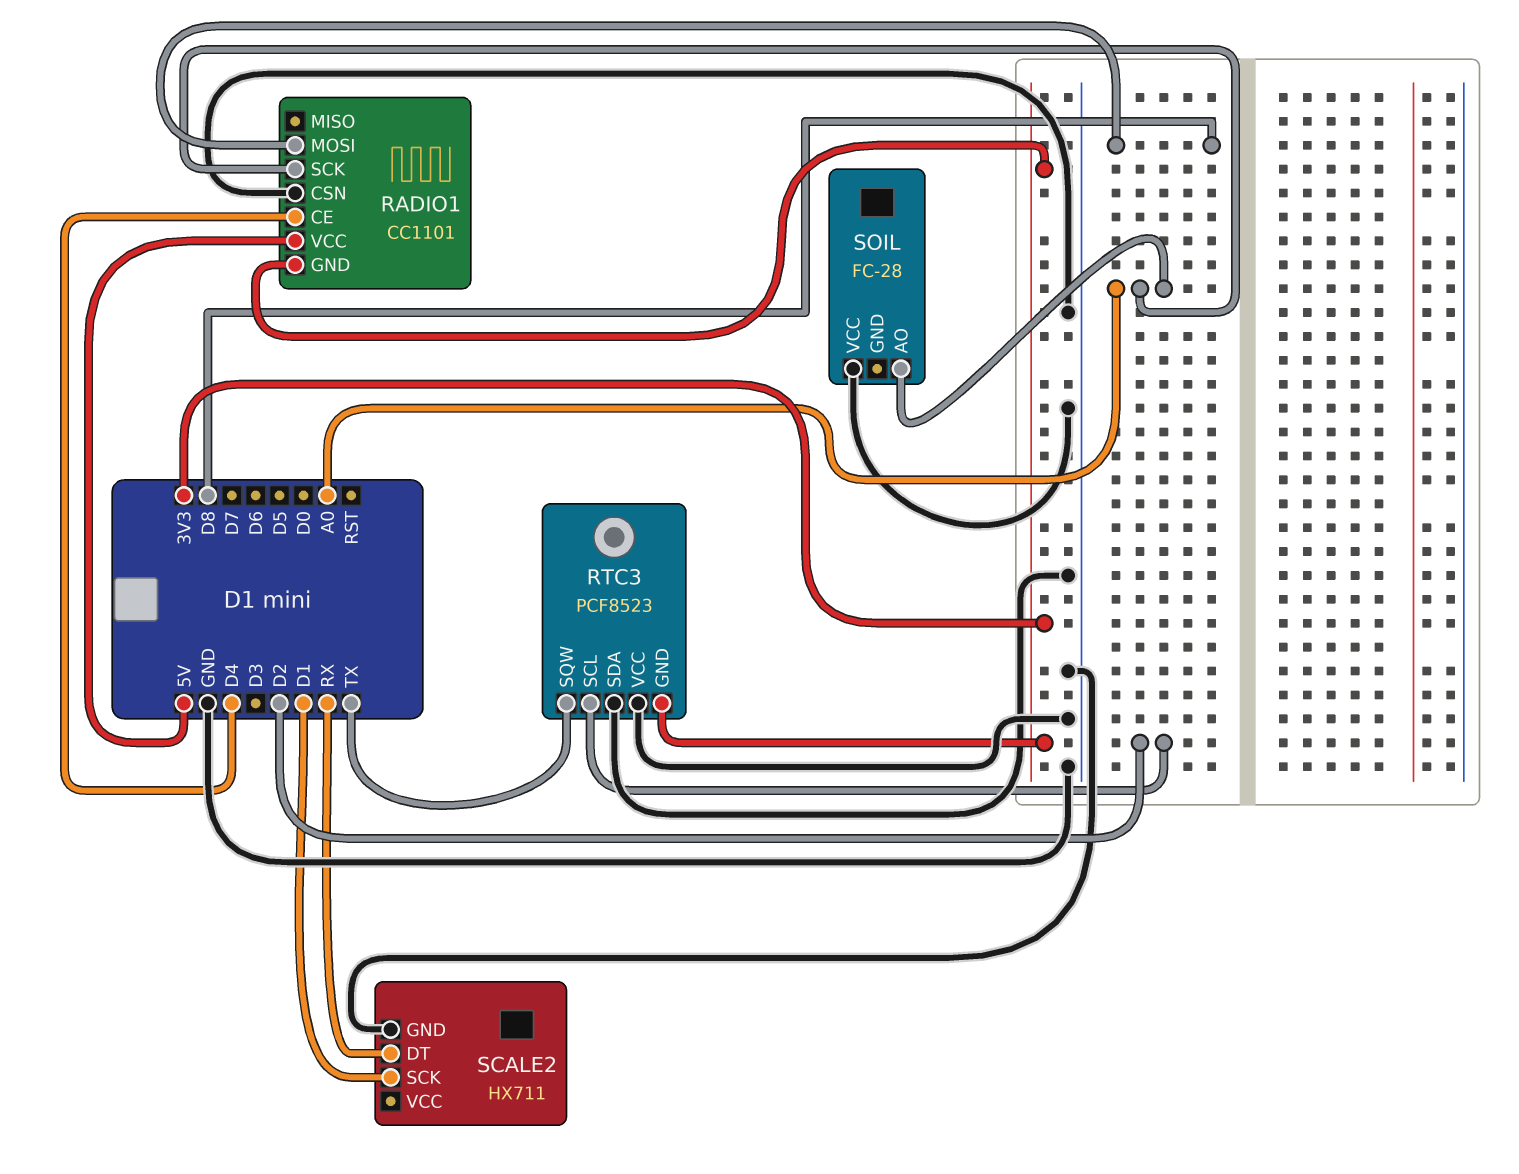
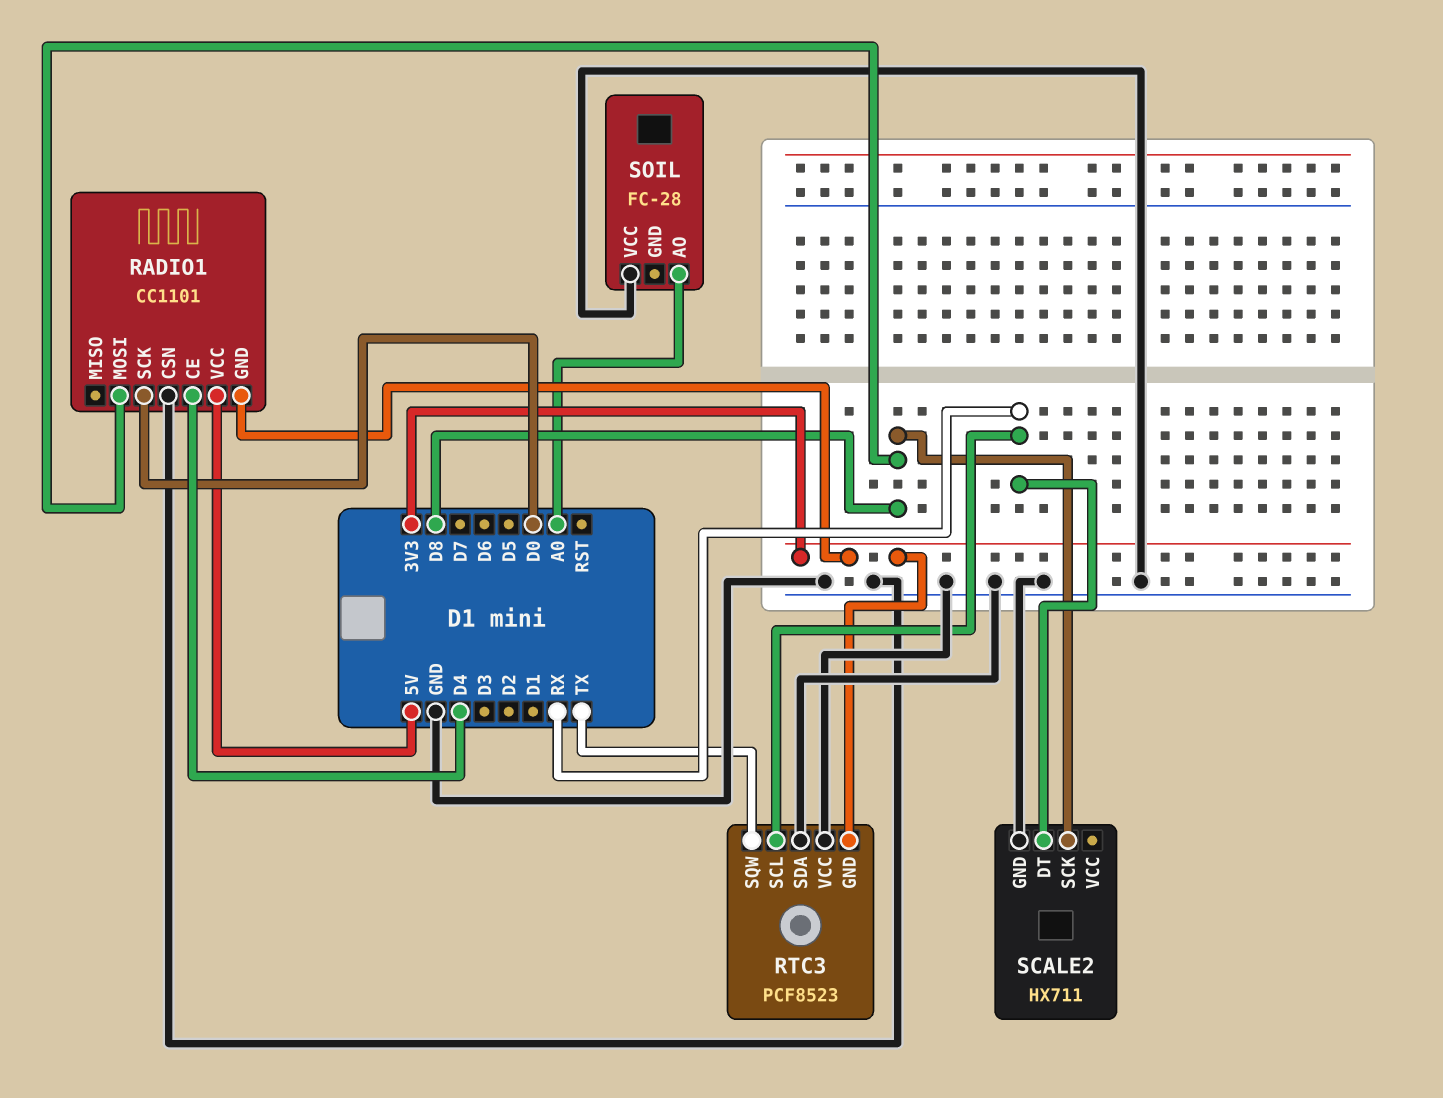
RADIO1 pin SCK: A0 -> D0
RTC3 pin SCL: D2 -> RX
SCALE2 pin SCK: D1 -> D8

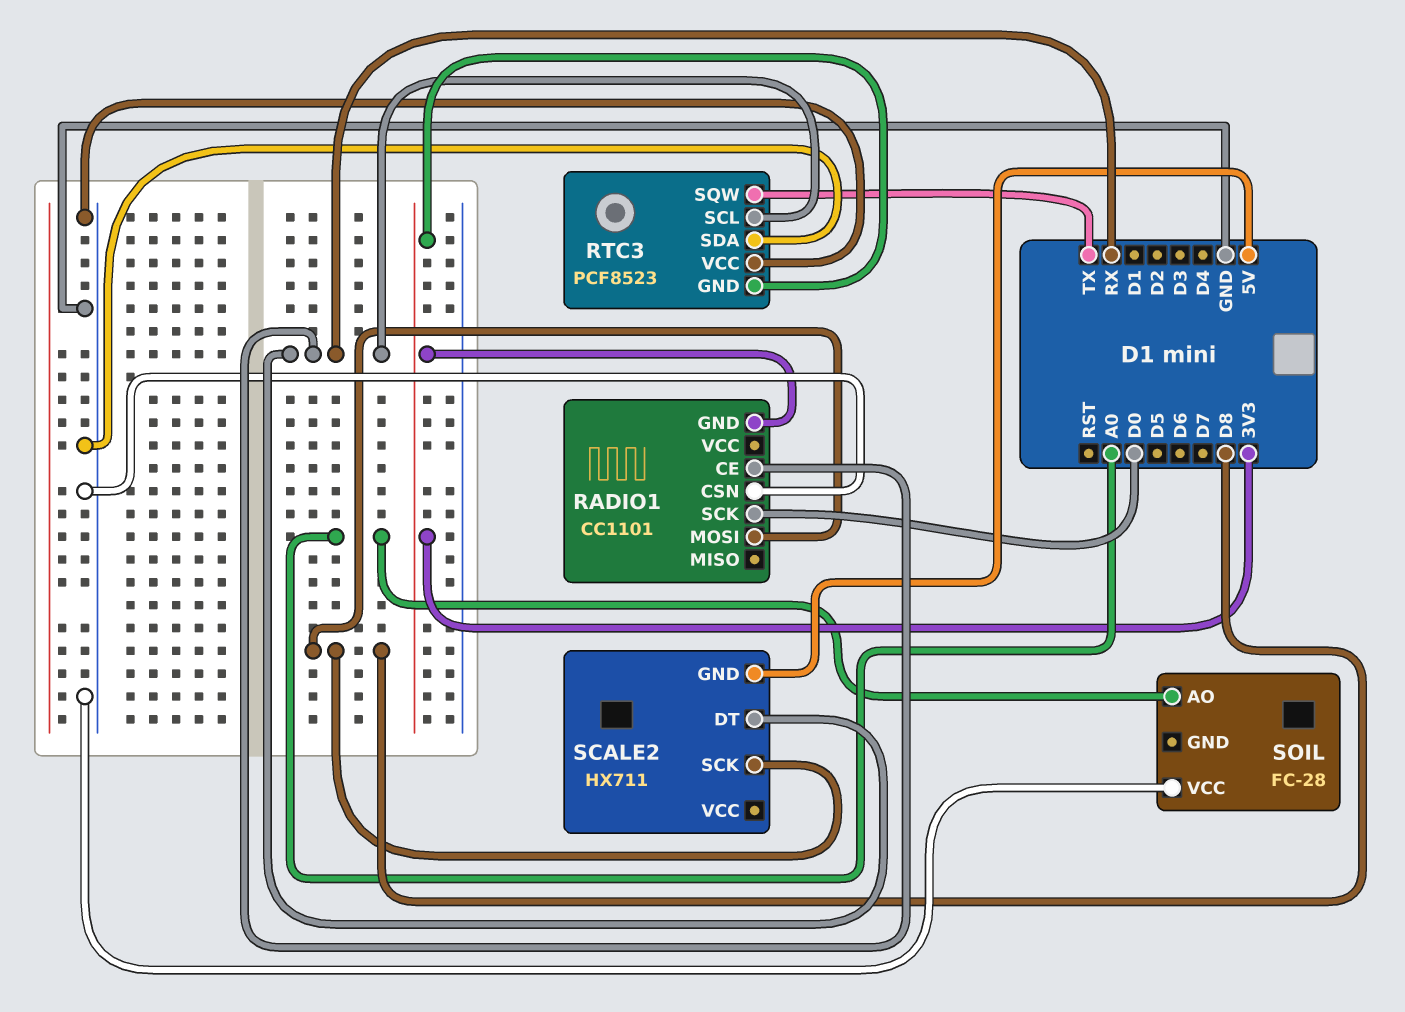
RADIO1 pin CE: D4 -> RX
RADIO1 pin VCC: 5V -> none
SCALE2 pin GND: GND -> 5V

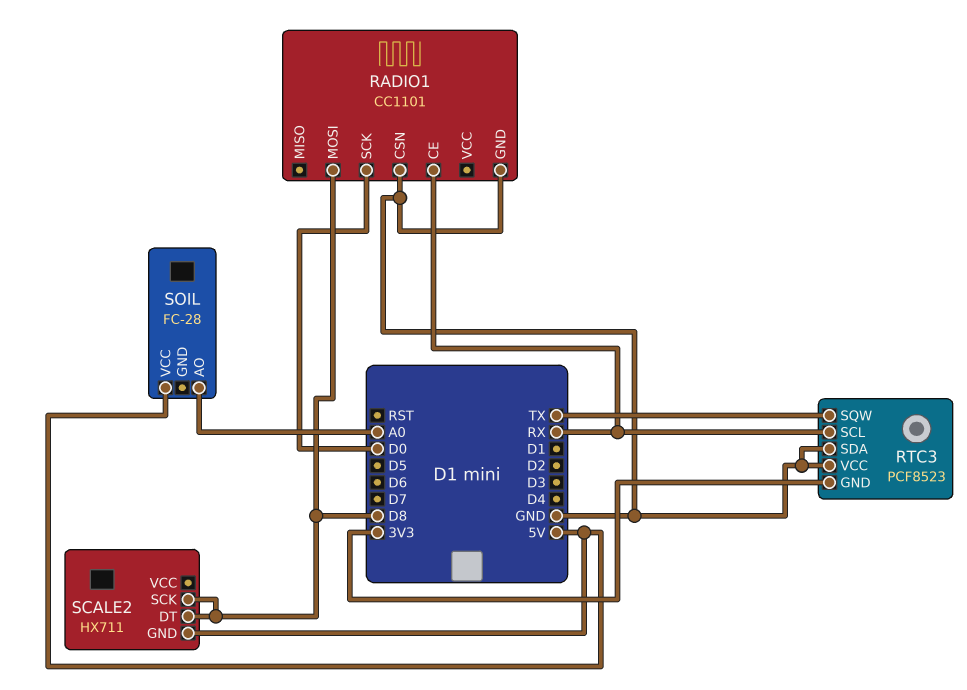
RADIO1 pin GND: 3V3 -> GND
SCALE2 pin DT: RX -> D8
SOIL pin VCC: GND -> 5V

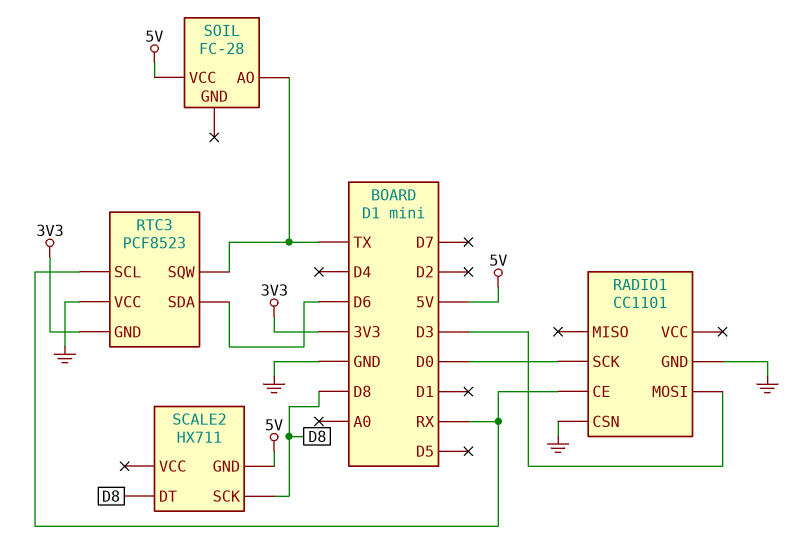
RADIO1 pin MOSI: D8 -> D3
RTC3 pin SDA: GND -> D6
SOIL pin AO: A0 -> TX

